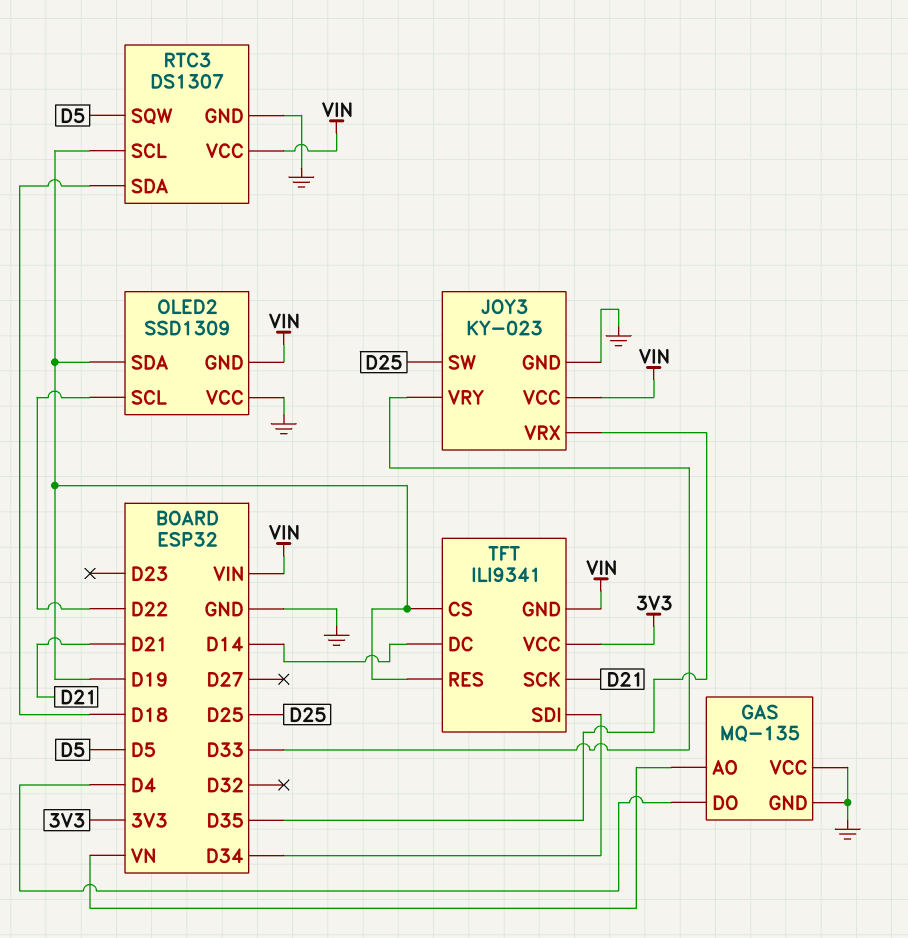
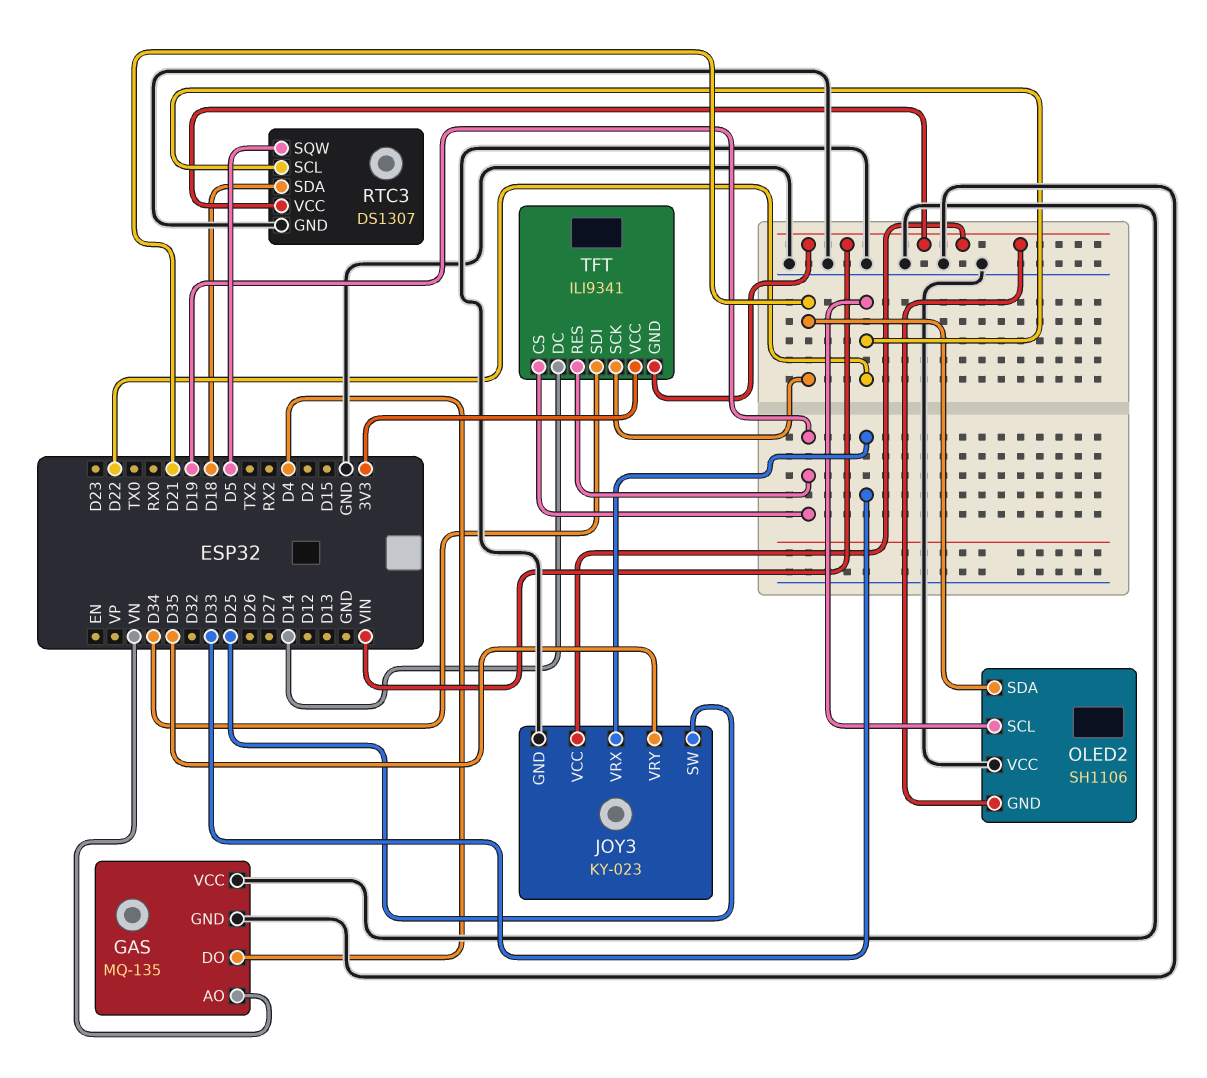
JOY3 pin VRX: D35 -> D33
JOY3 pin VRY: D33 -> D35
OLED2: SSD1309 -> SH1106
OLED2 pin SDA: D19 -> D21
RTC3 pin SCL: D19 -> D22

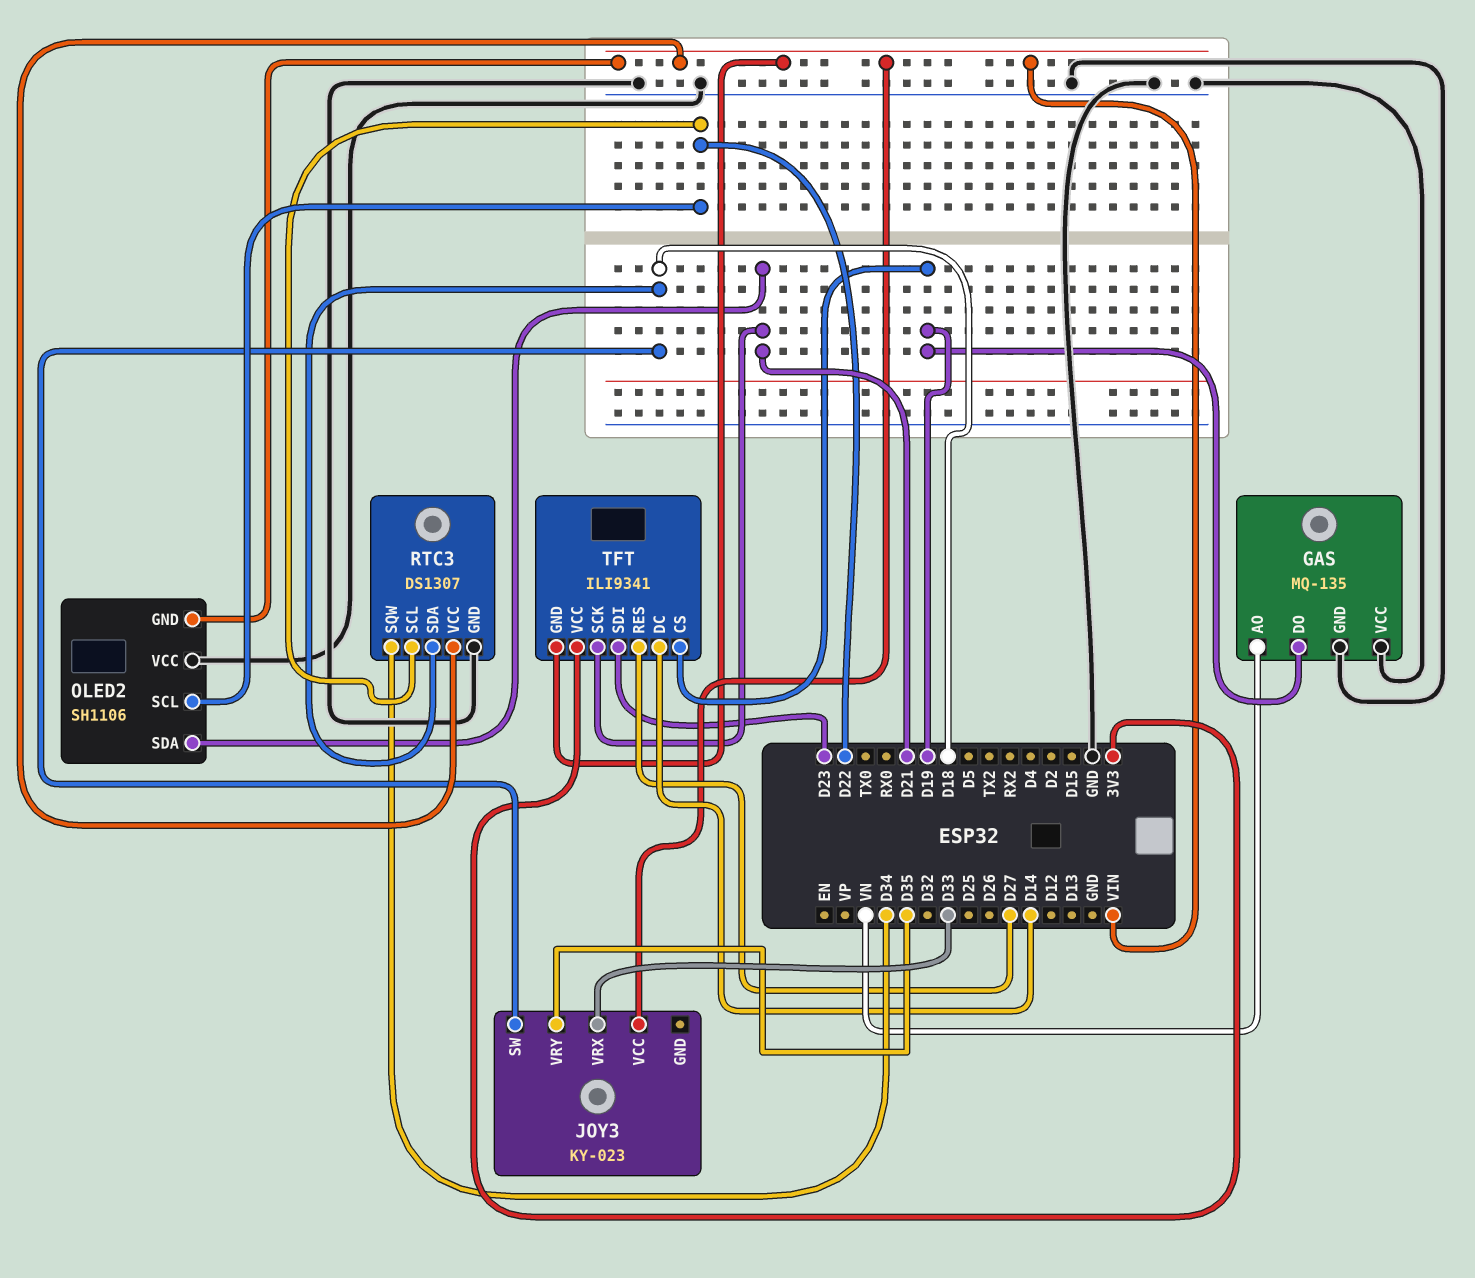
GAS pin DO: D4 -> D19
JOY3 pin GND: GND -> none
JOY3 pin SW: D25 -> D18
RTC3 pin SQW: D5 -> D34
TFT pin RES: D19 -> D27
TFT pin SDI: D34 -> D23

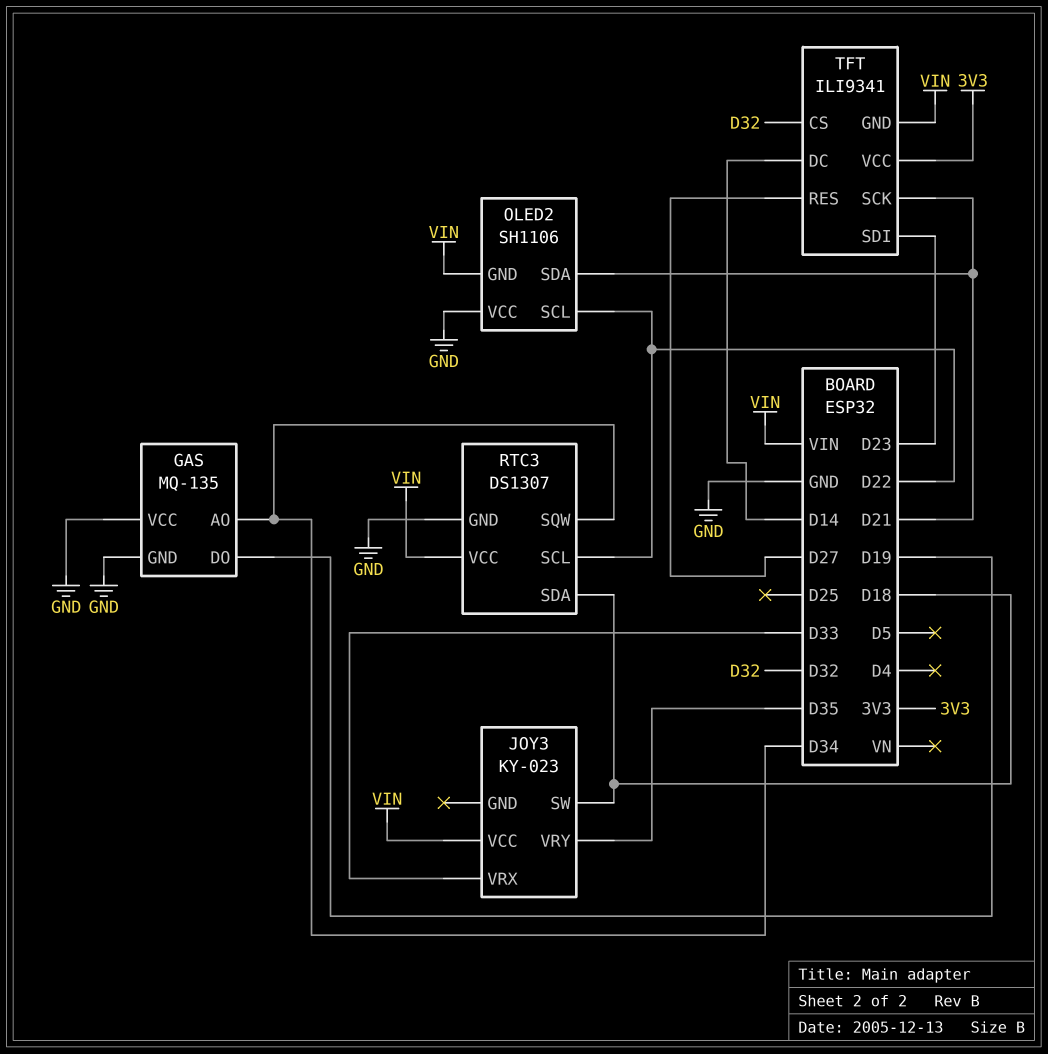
GAS pin AO: VN -> D34
TFT pin CS: D19 -> D32

